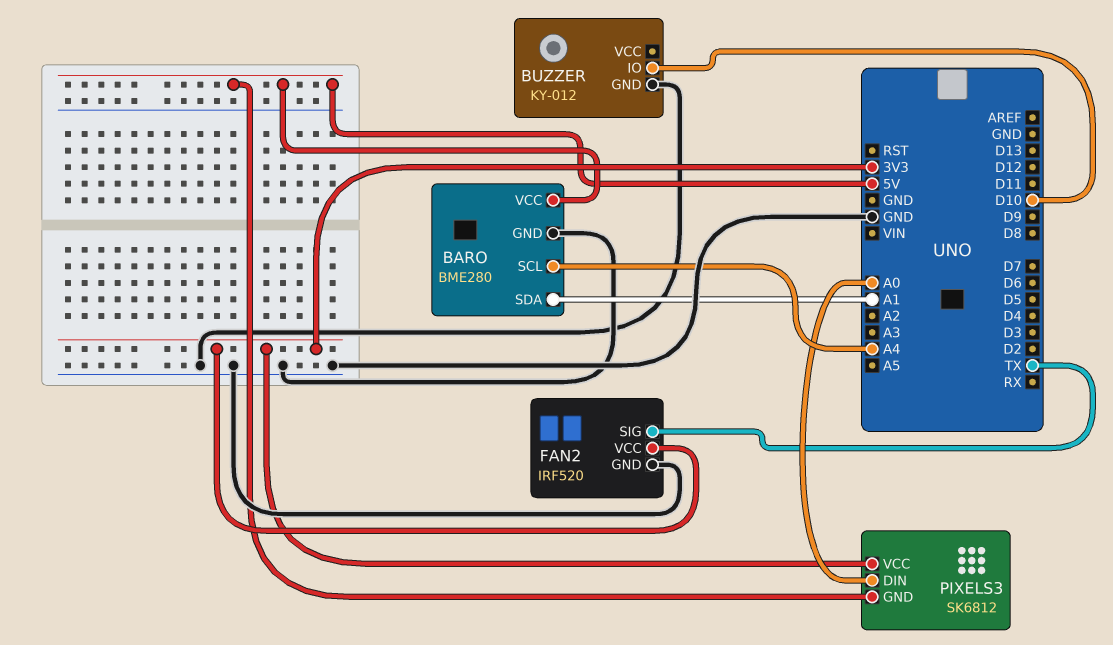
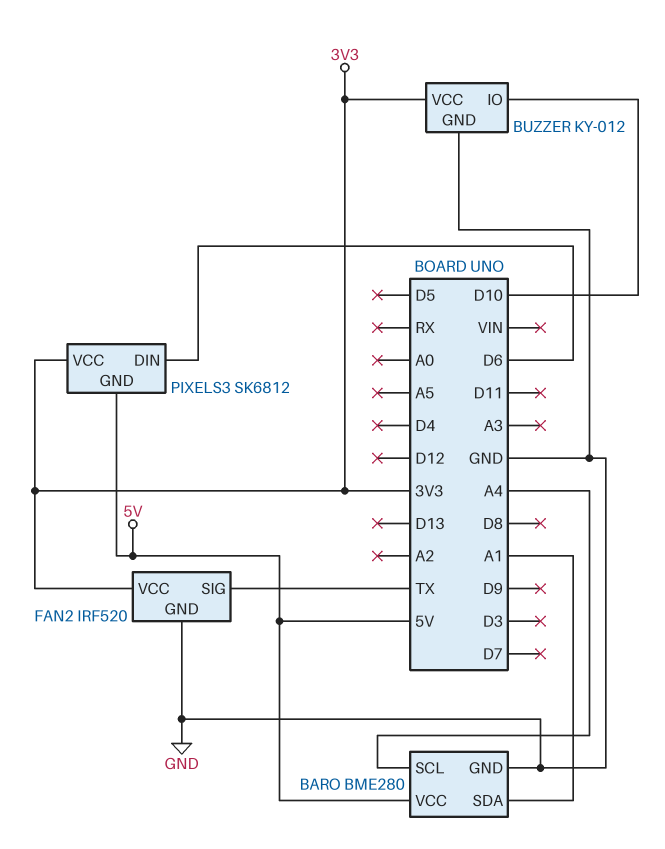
BUZZER pin VCC: none -> 3V3
PIXELS3 pin DIN: A0 -> D6

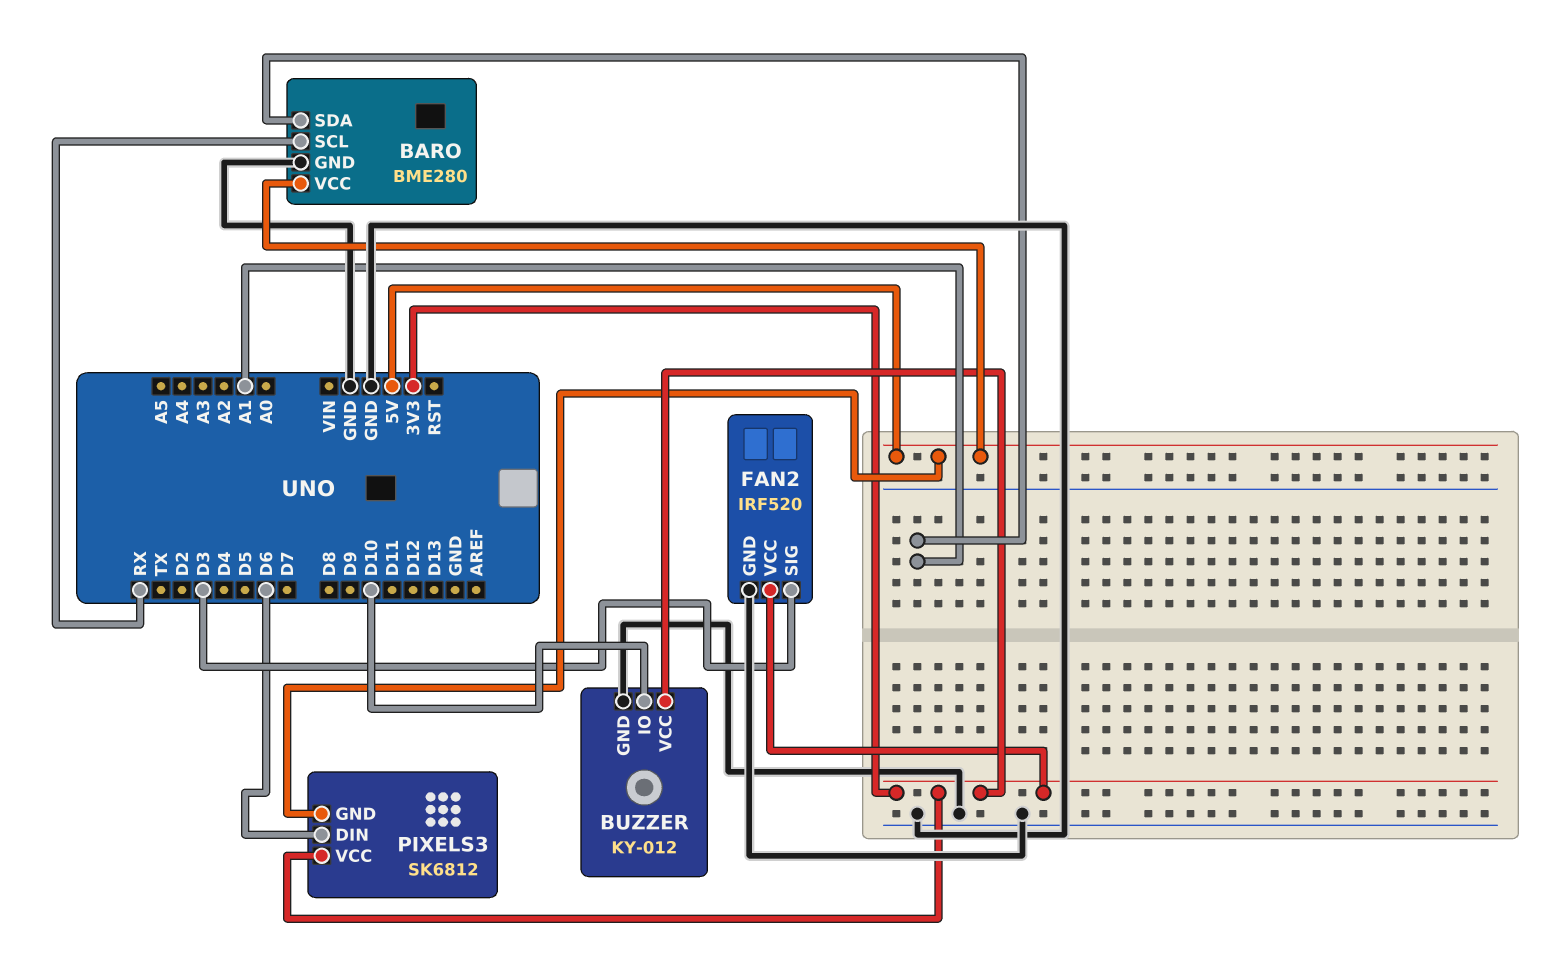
BARO pin SCL: A4 -> RX
FAN2 pin SIG: TX -> D3

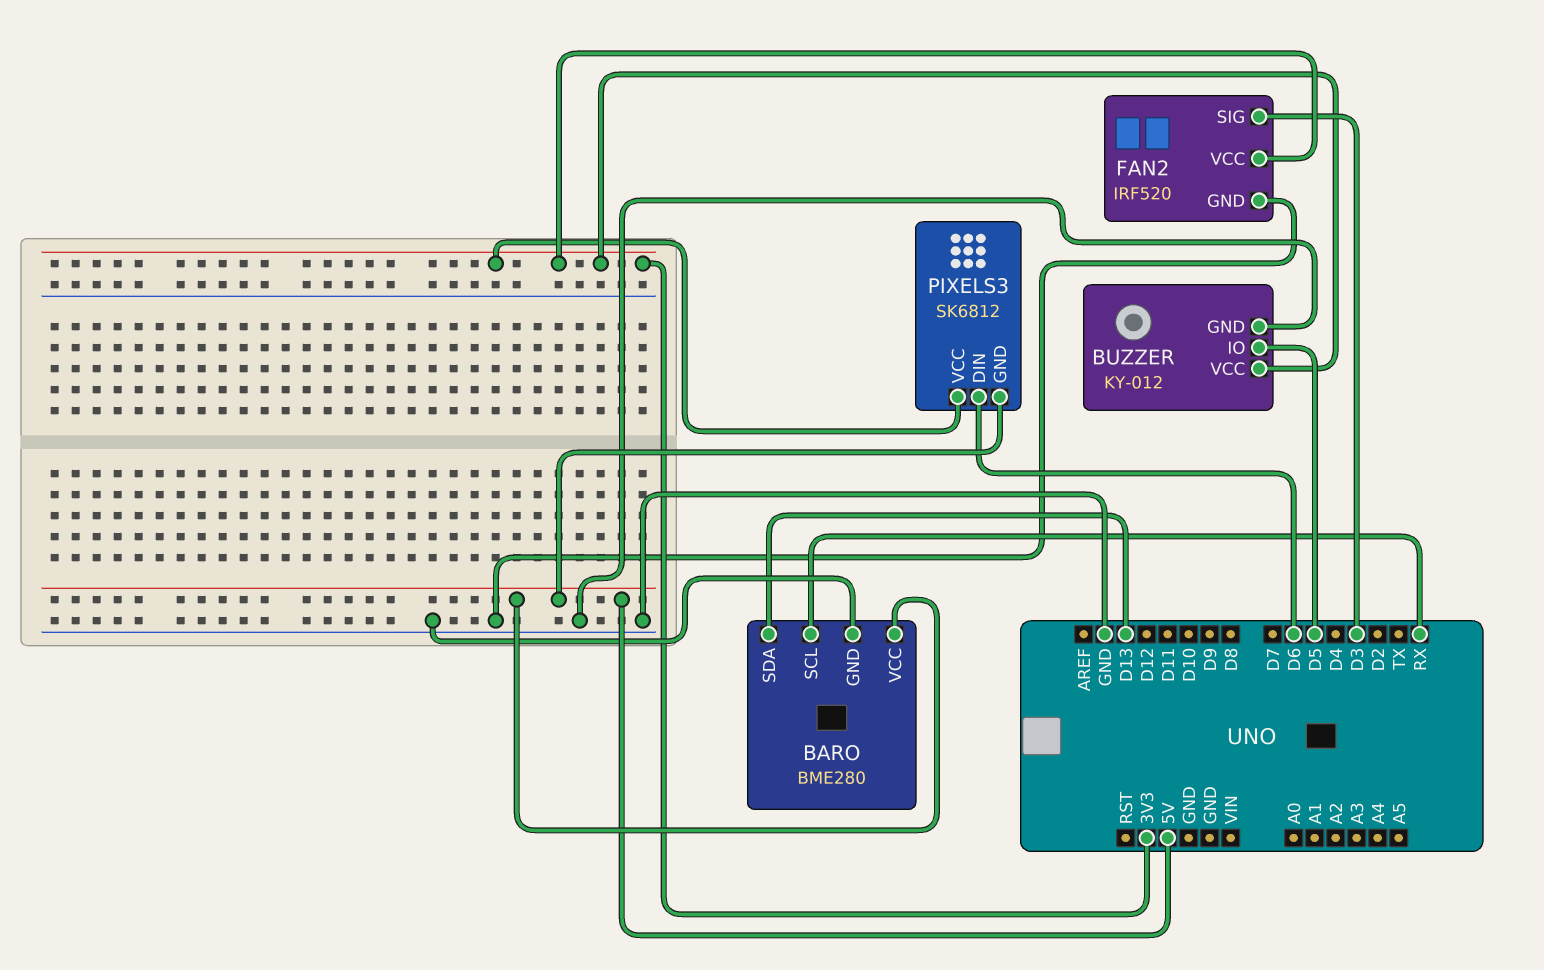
BARO pin SDA: A1 -> D13
BUZZER pin IO: D10 -> D5

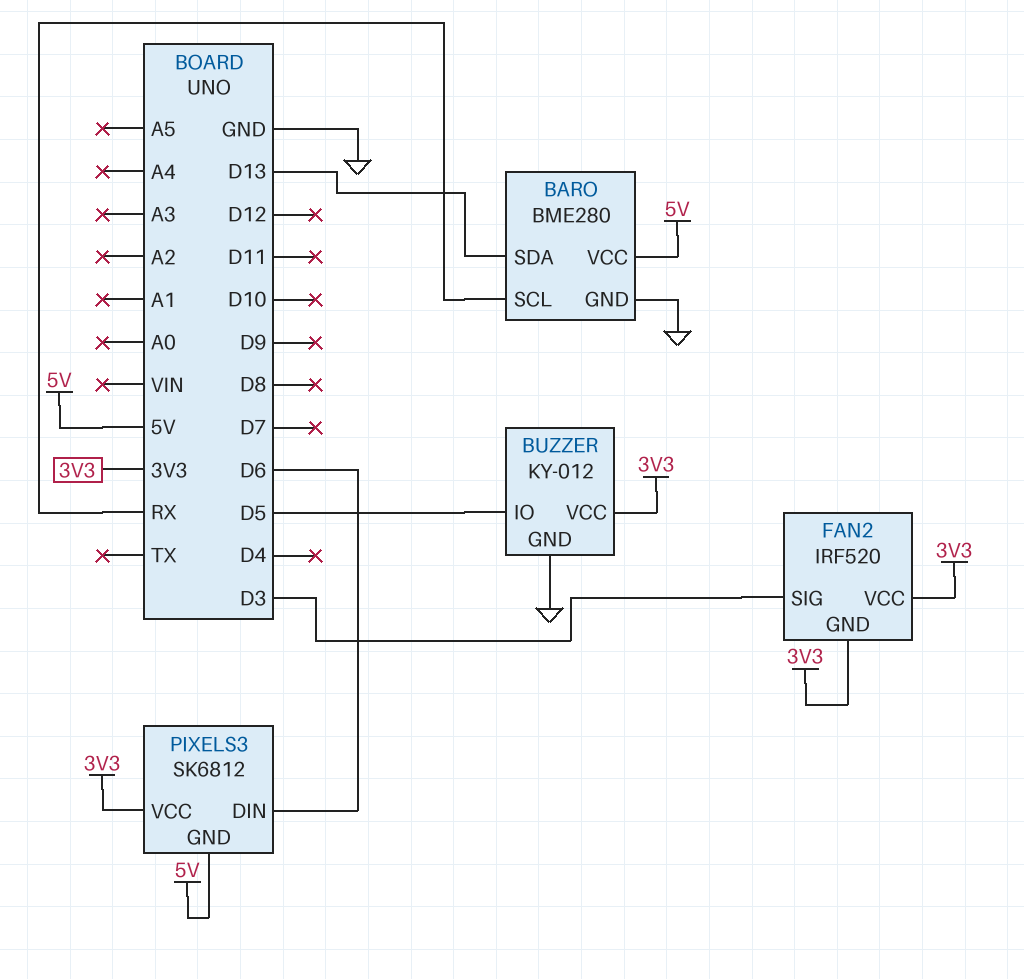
FAN2 pin GND: GND -> 3V3

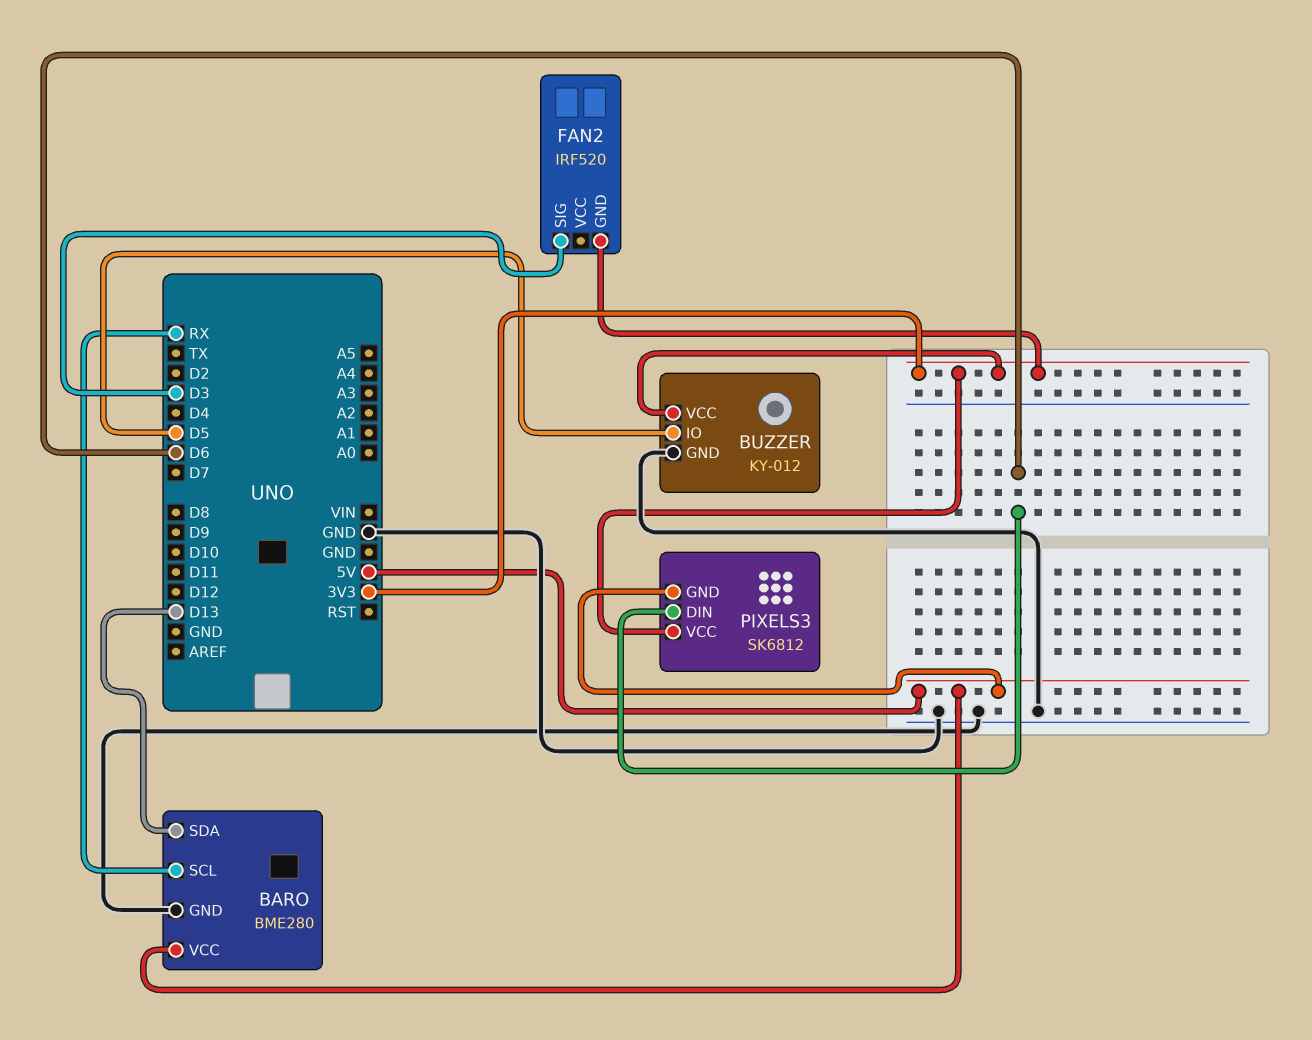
FAN2 pin VCC: 3V3 -> none

